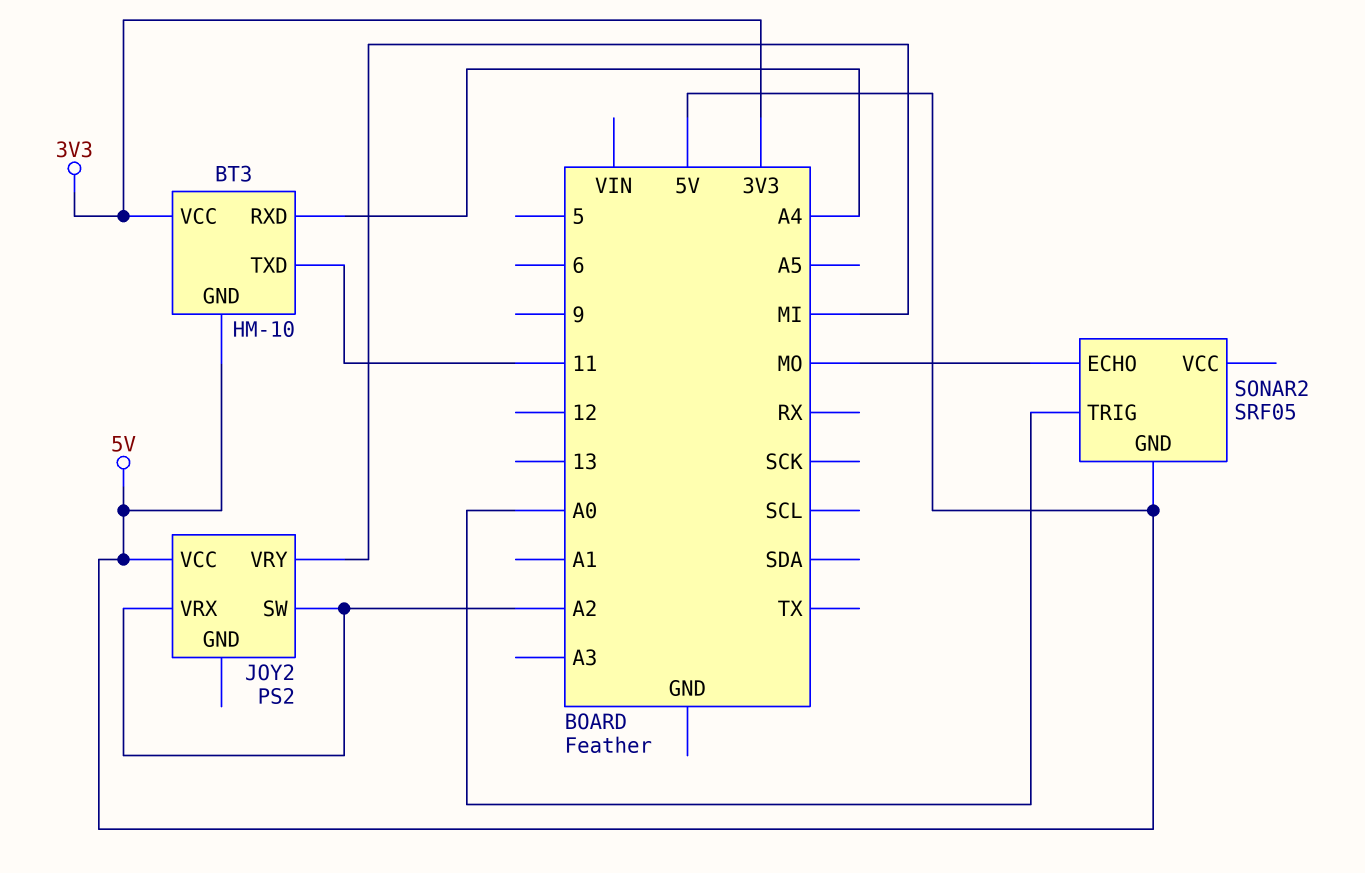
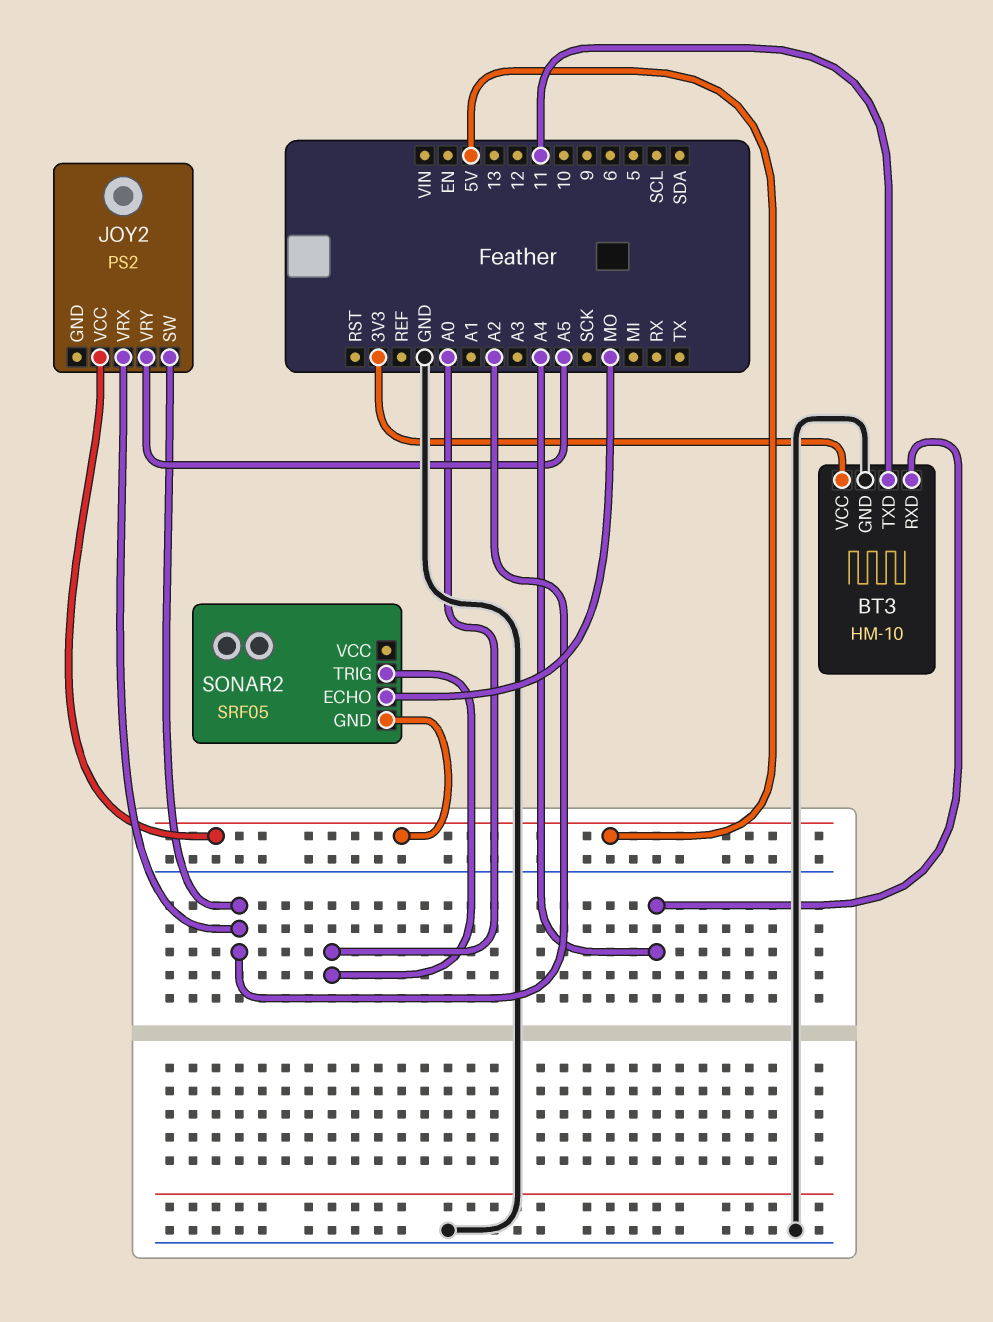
BT3 pin GND: 5V -> GND
JOY2 pin VRY: MI -> A5

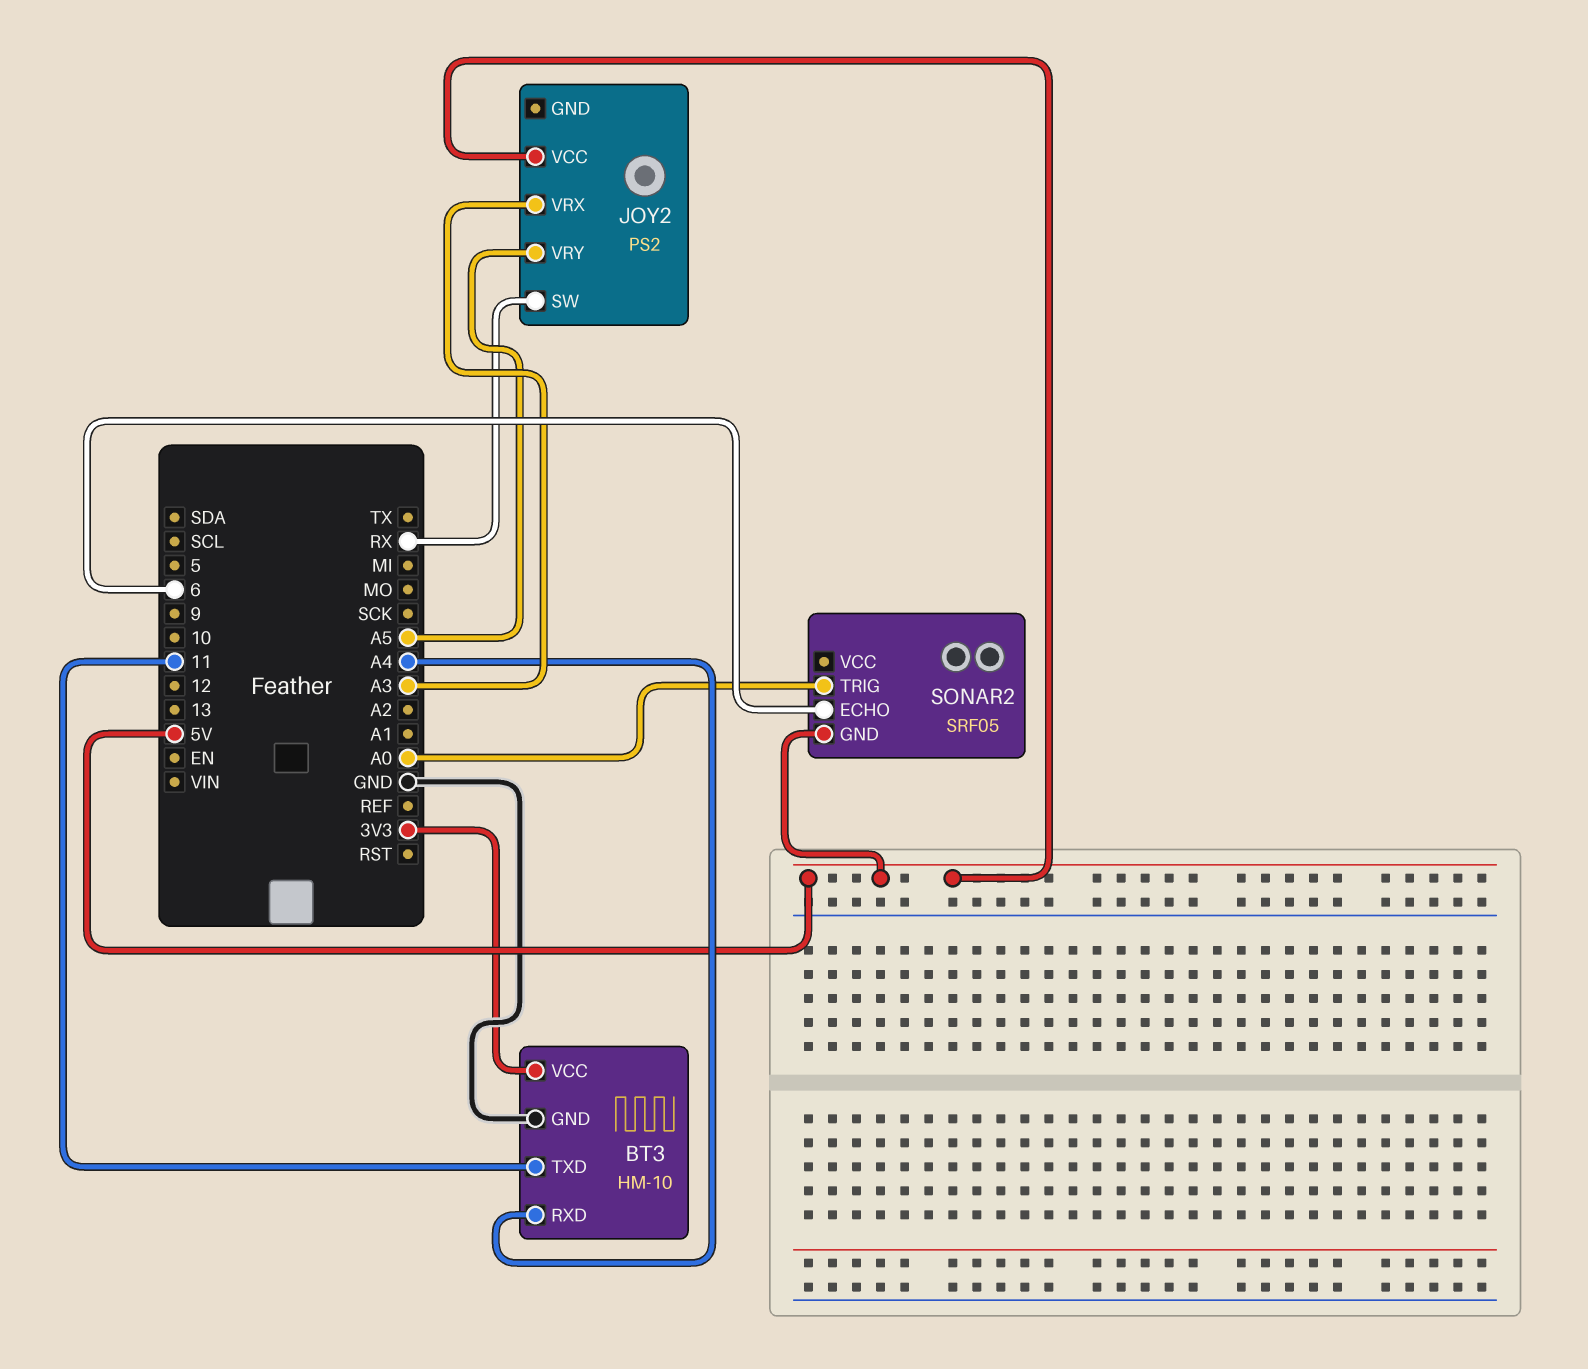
JOY2 pin SW: A2 -> RX
JOY2 pin VRX: A2 -> A3
SONAR2 pin ECHO: MO -> 6

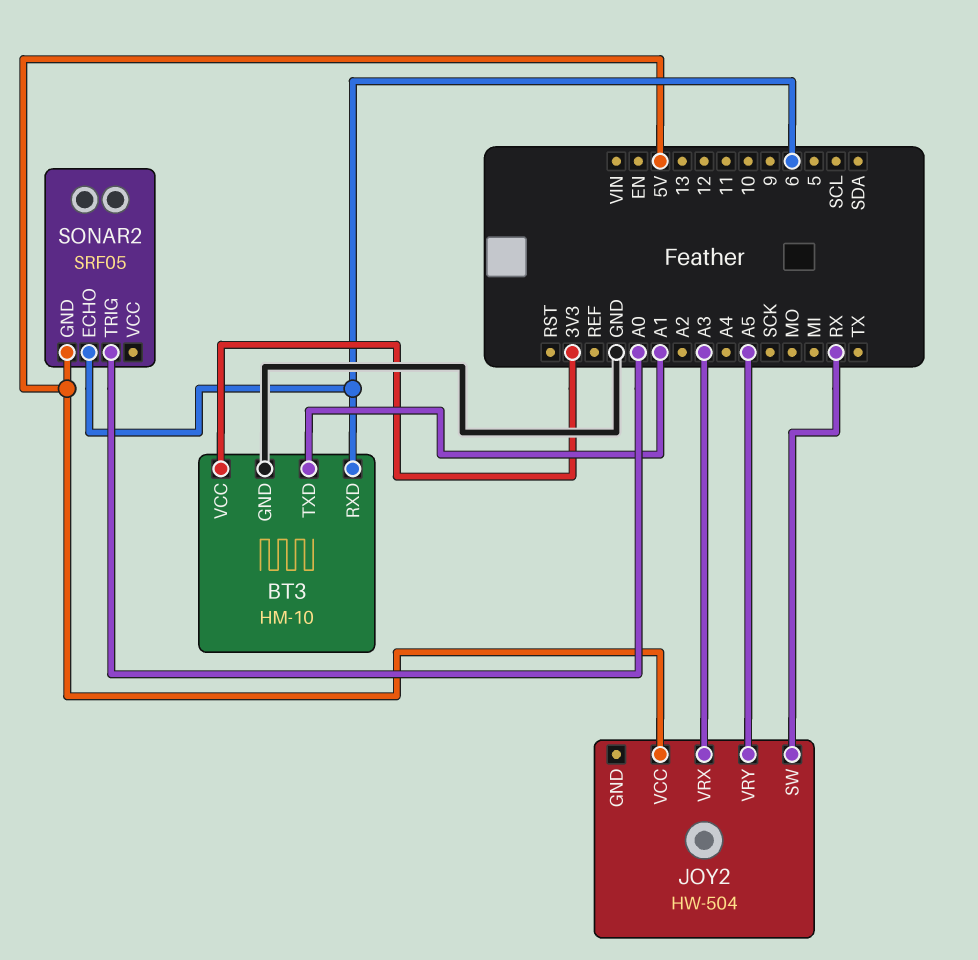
BT3 pin RXD: A4 -> 6
BT3 pin TXD: 11 -> A1
JOY2: PS2 -> HW-504

